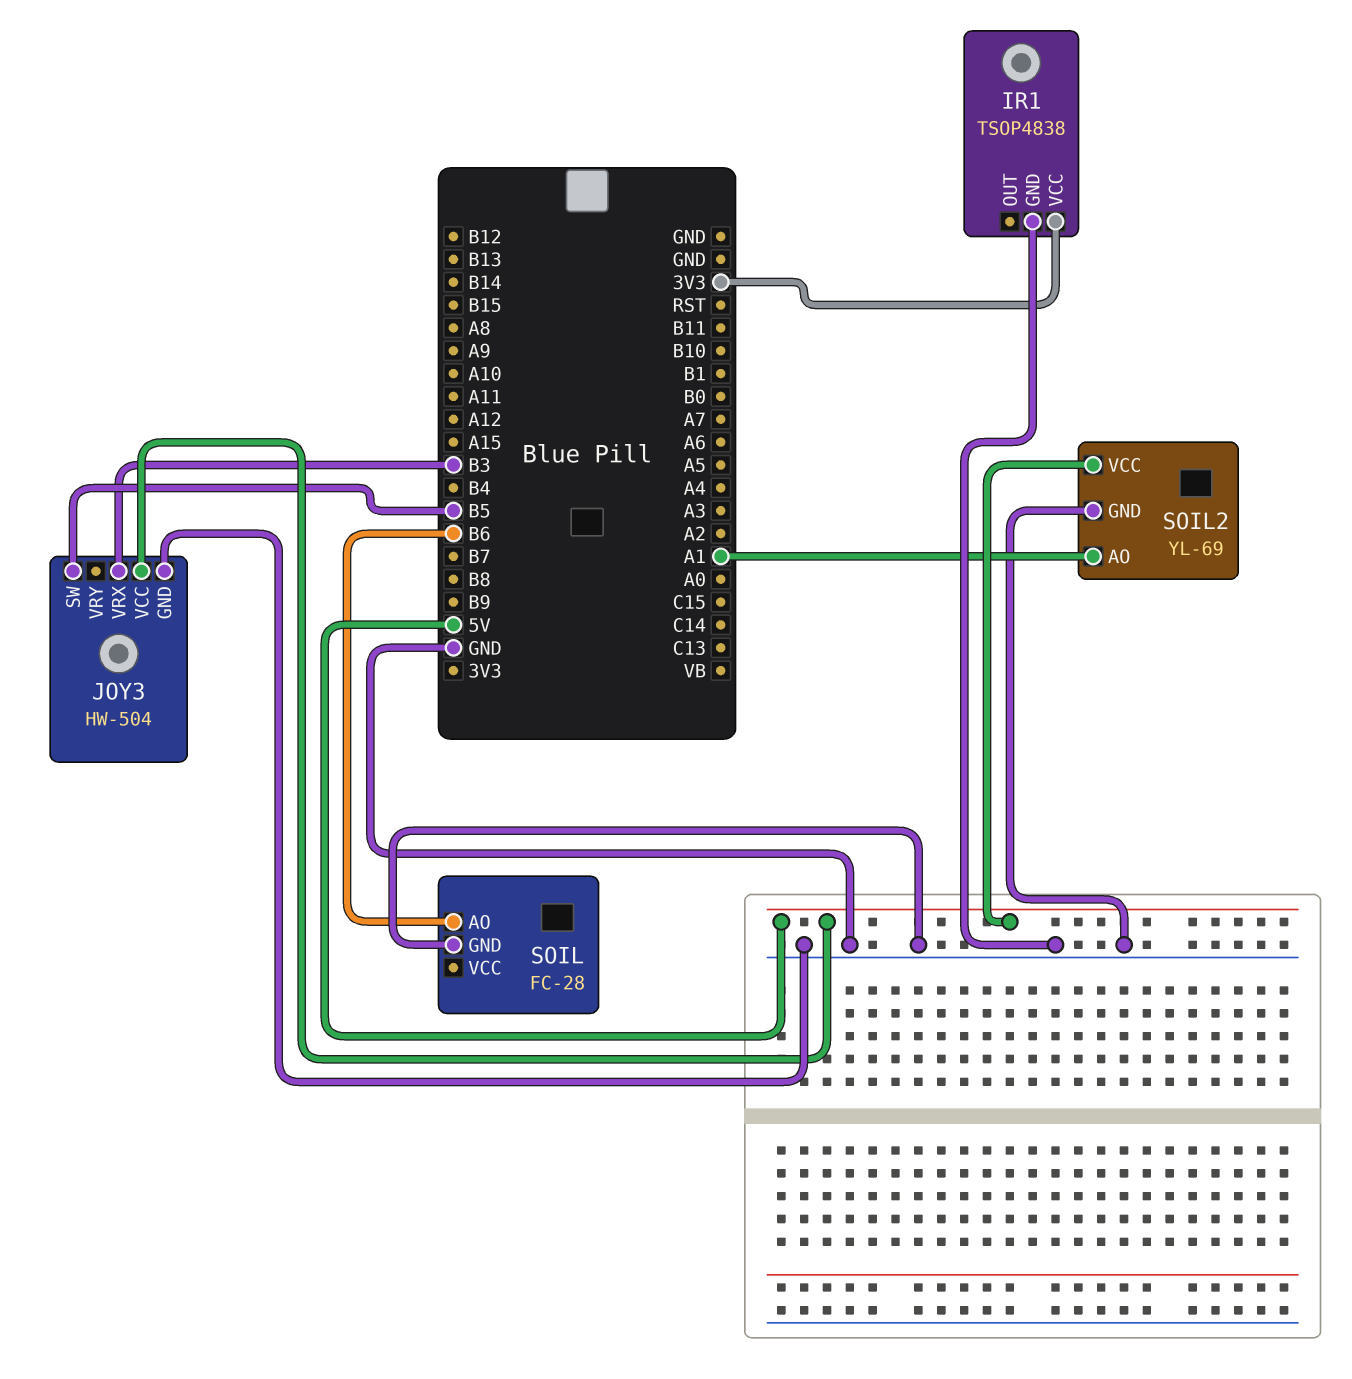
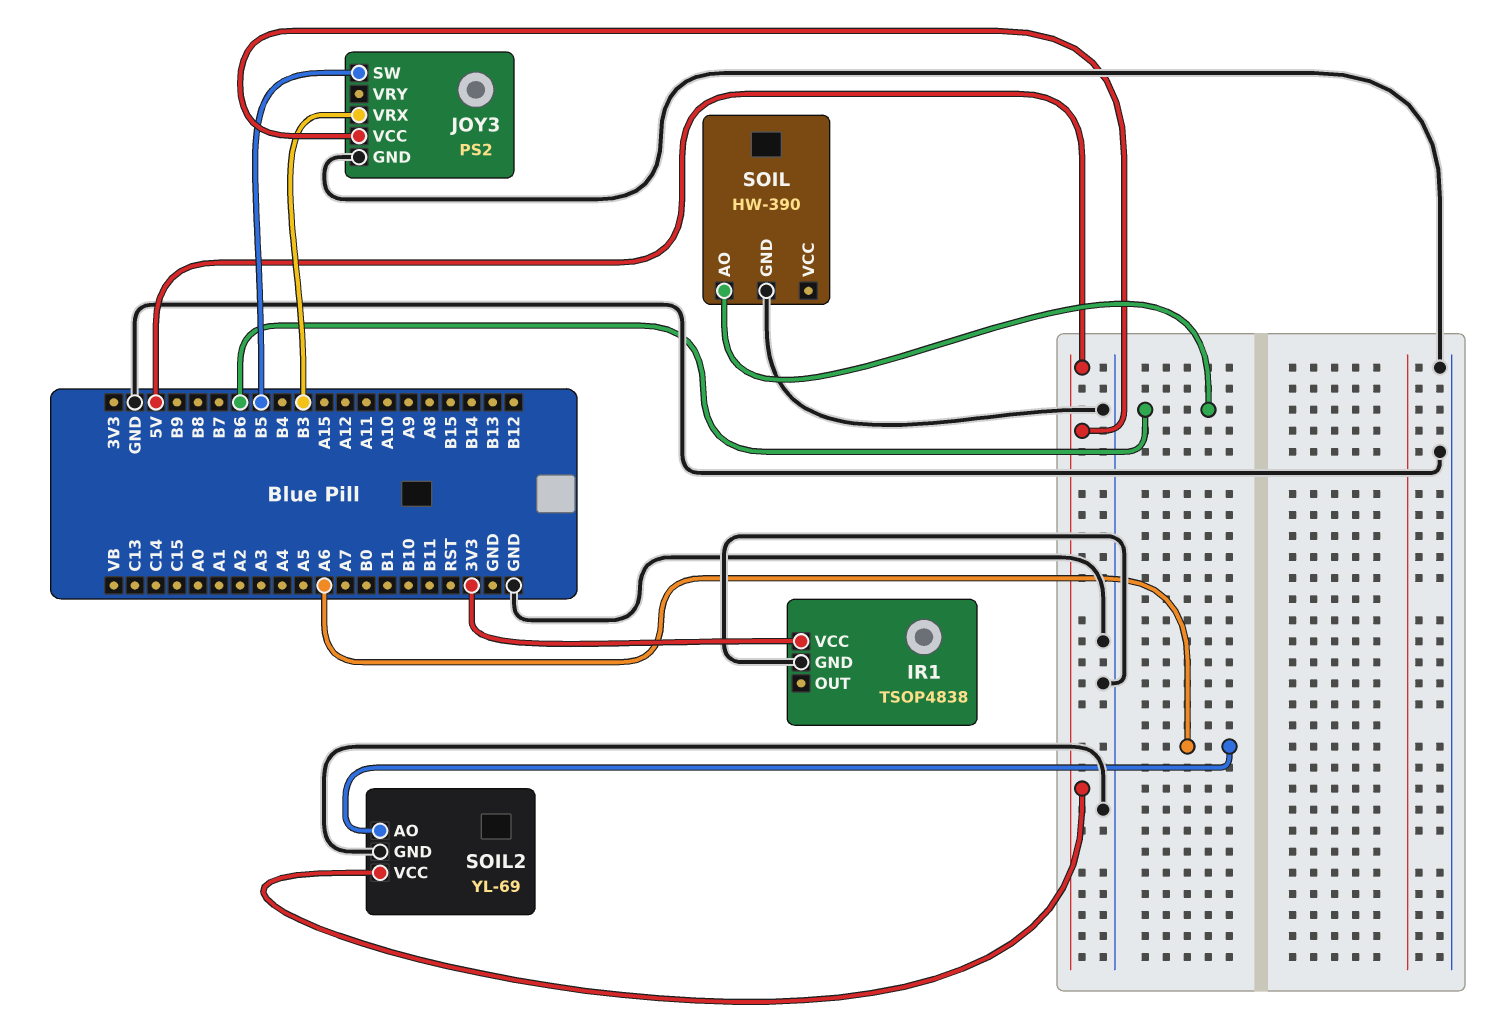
JOY3: HW-504 -> PS2
SOIL: FC-28 -> HW-390
SOIL2 pin AO: A1 -> A6

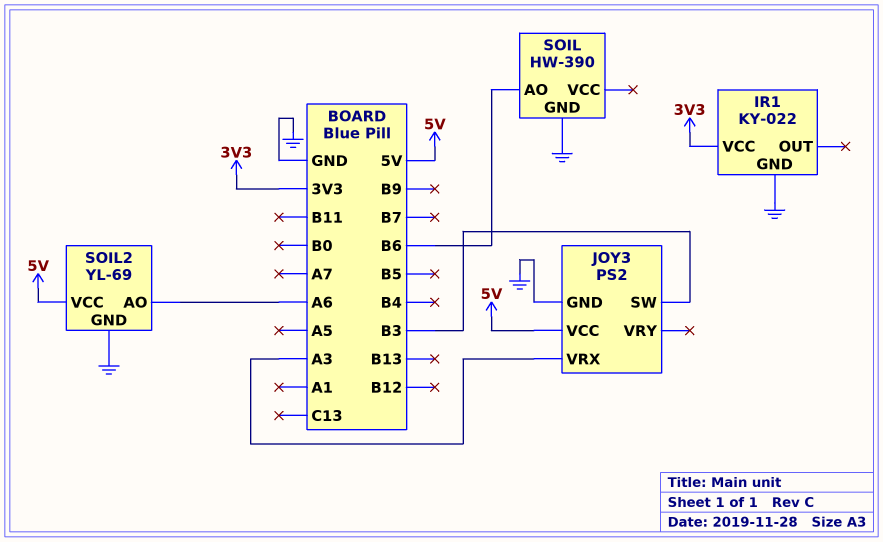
IR1: TSOP4838 -> KY-022
JOY3 pin SW: B5 -> B3
JOY3 pin VRX: B3 -> A3

